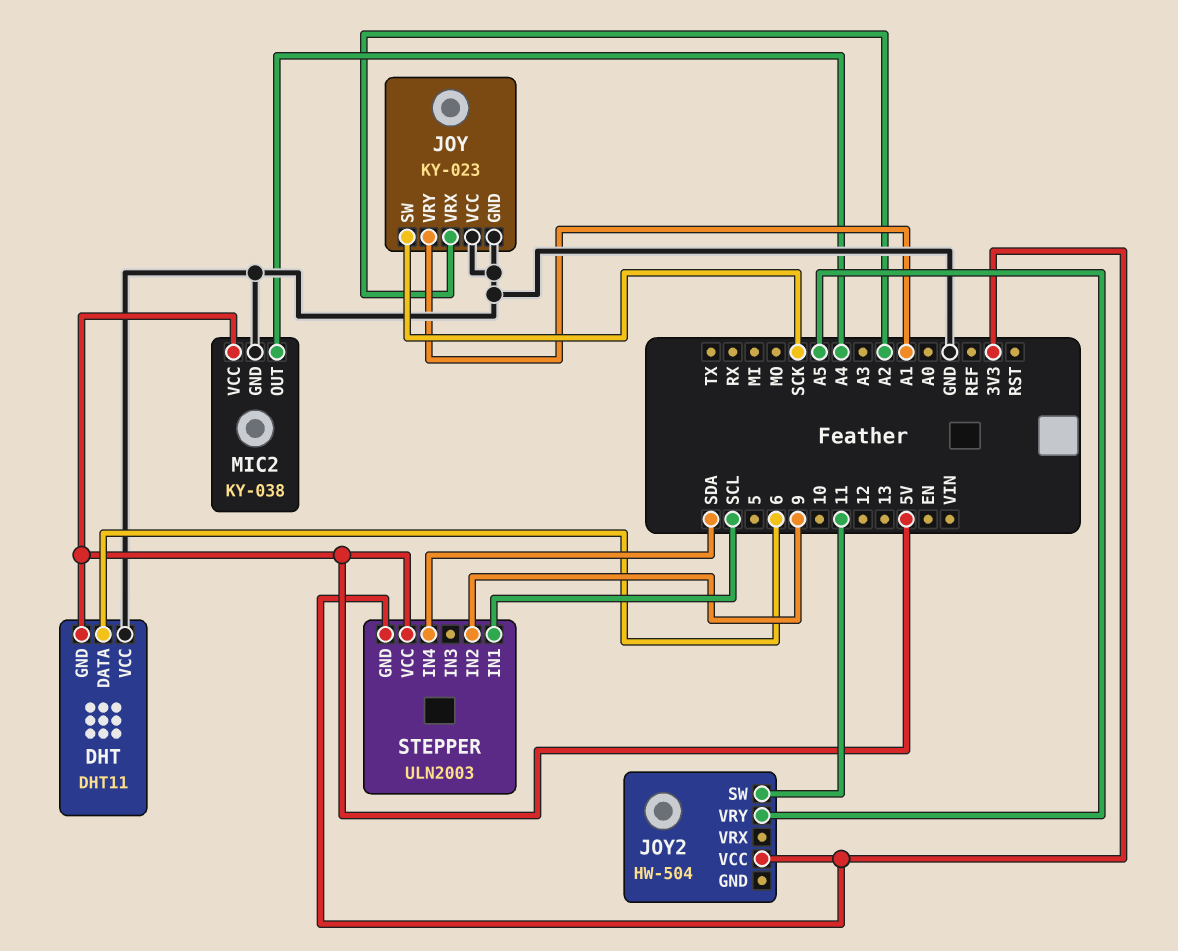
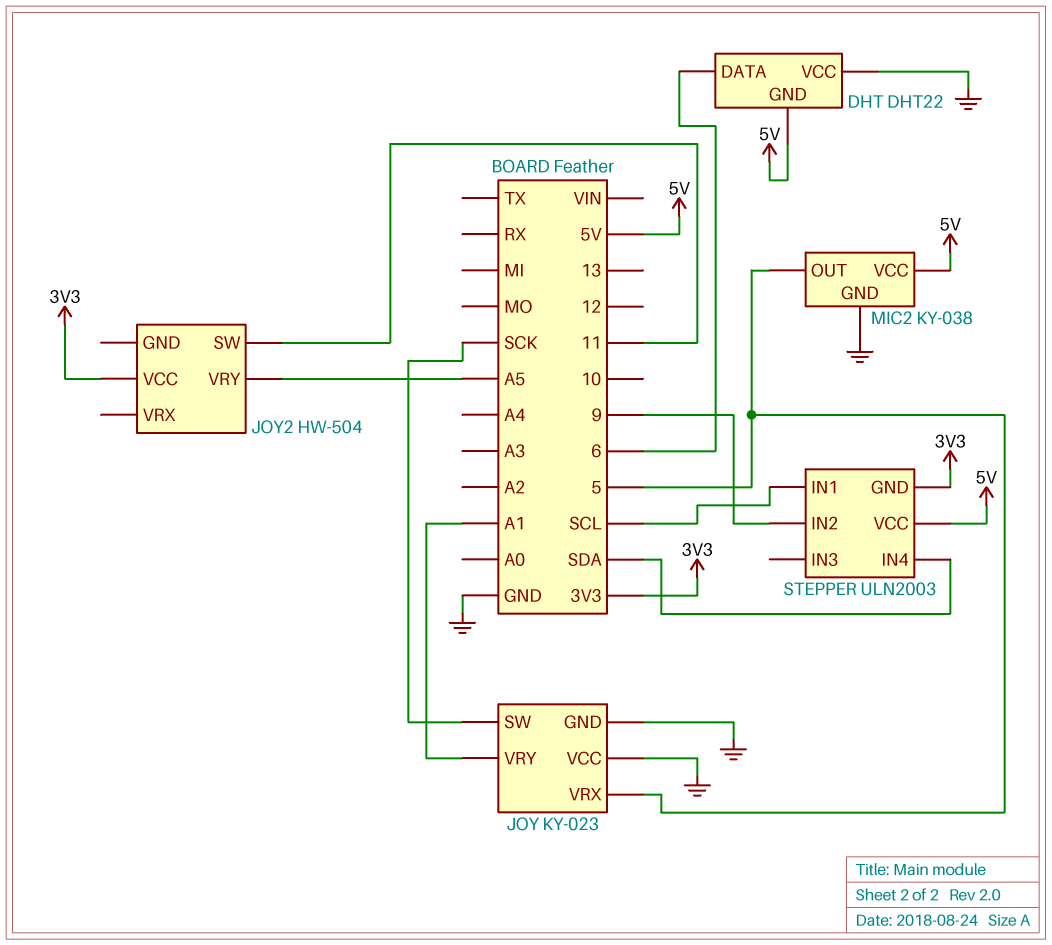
DHT: DHT11 -> DHT22
JOY pin VRX: A2 -> 5
MIC2 pin OUT: A4 -> 5

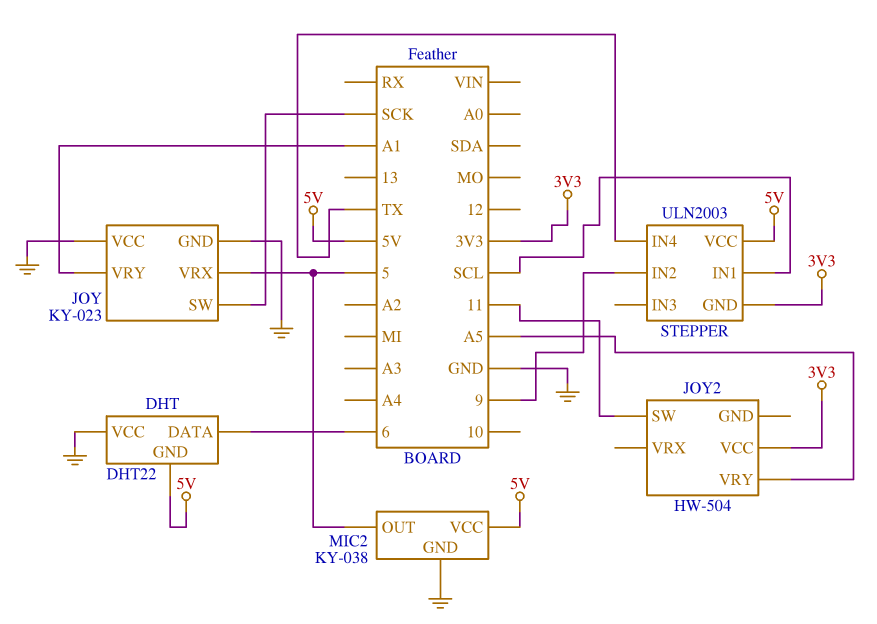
STEPPER pin IN4: SDA -> TX

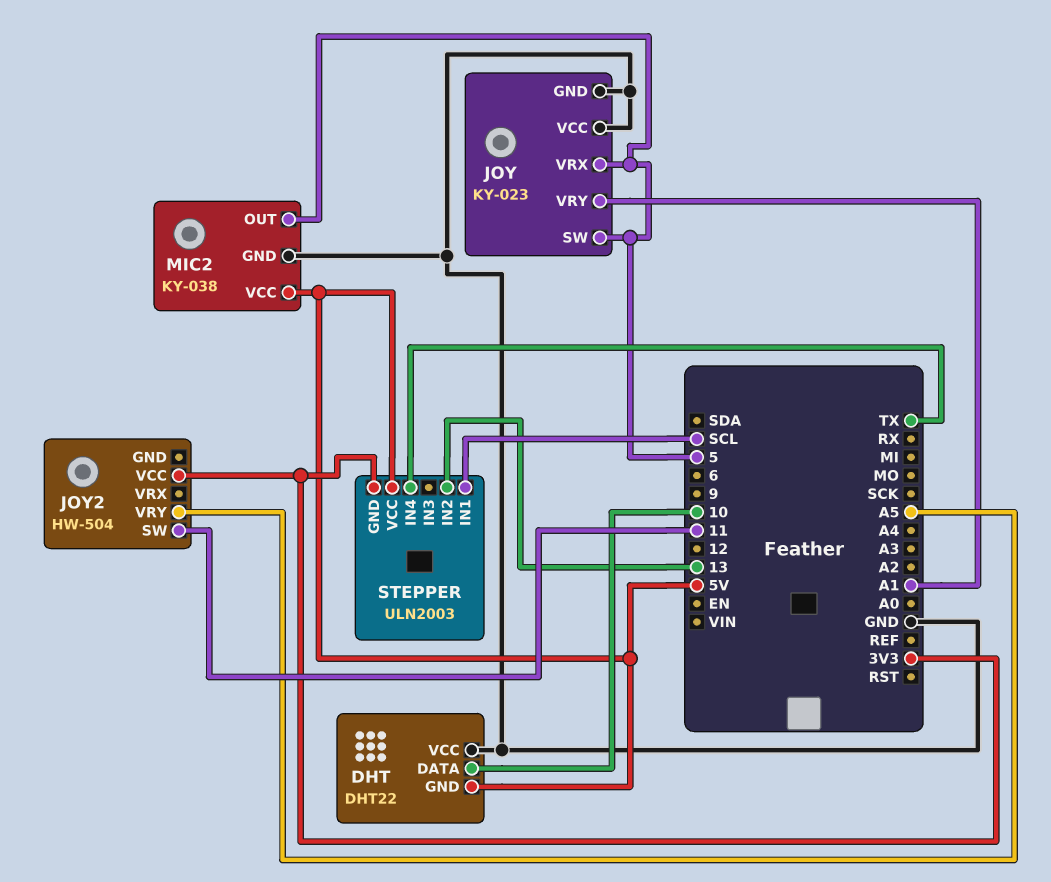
DHT pin DATA: 6 -> 10
JOY pin SW: SCK -> 5
STEPPER pin IN2: 9 -> 13

